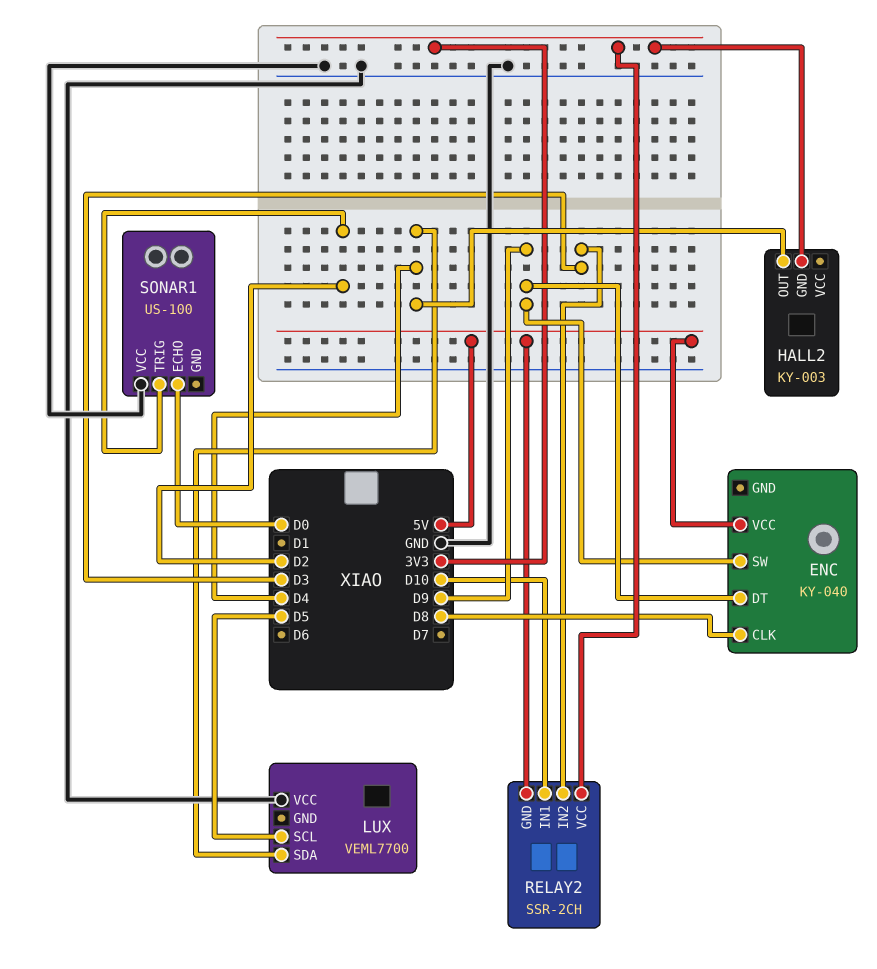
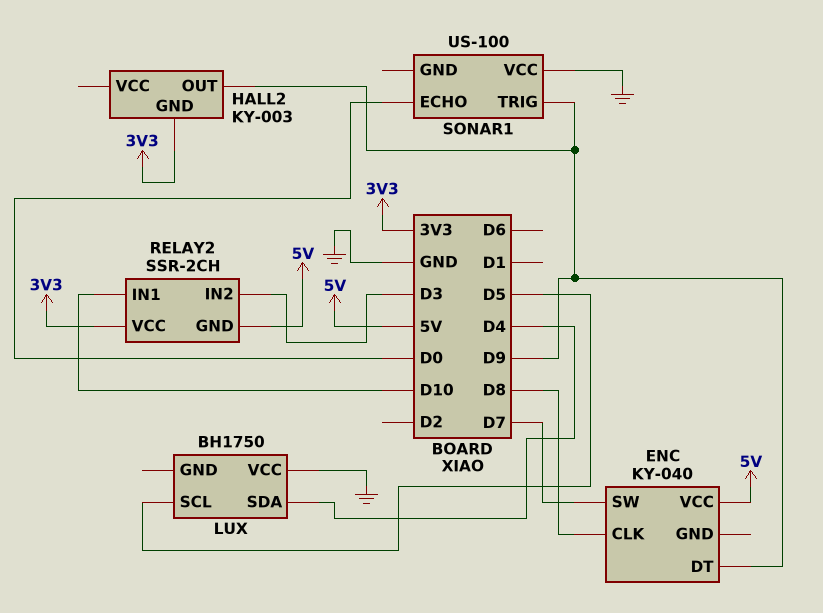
ENC pin SW: D9 -> D7
HALL2 pin OUT: D4 -> D9
LUX: VEML7700 -> BH1750
SONAR1 pin TRIG: D2 -> D9

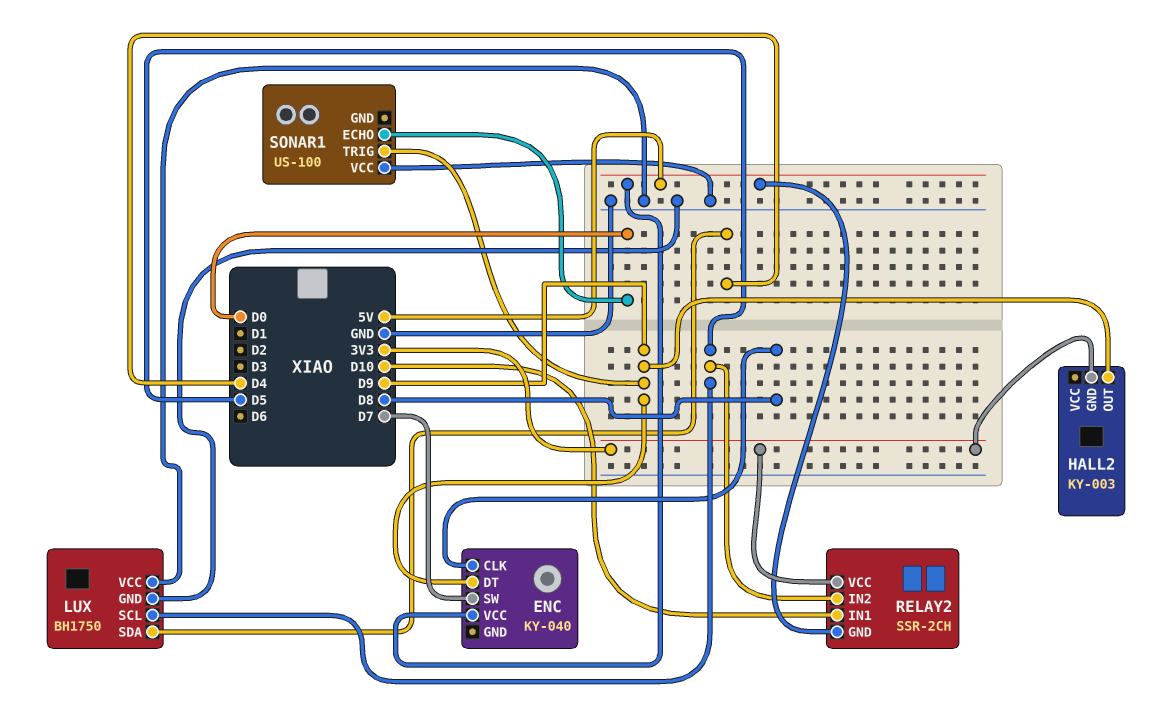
LUX pin GND: none -> GND
RELAY2 pin IN2: D3 -> D5

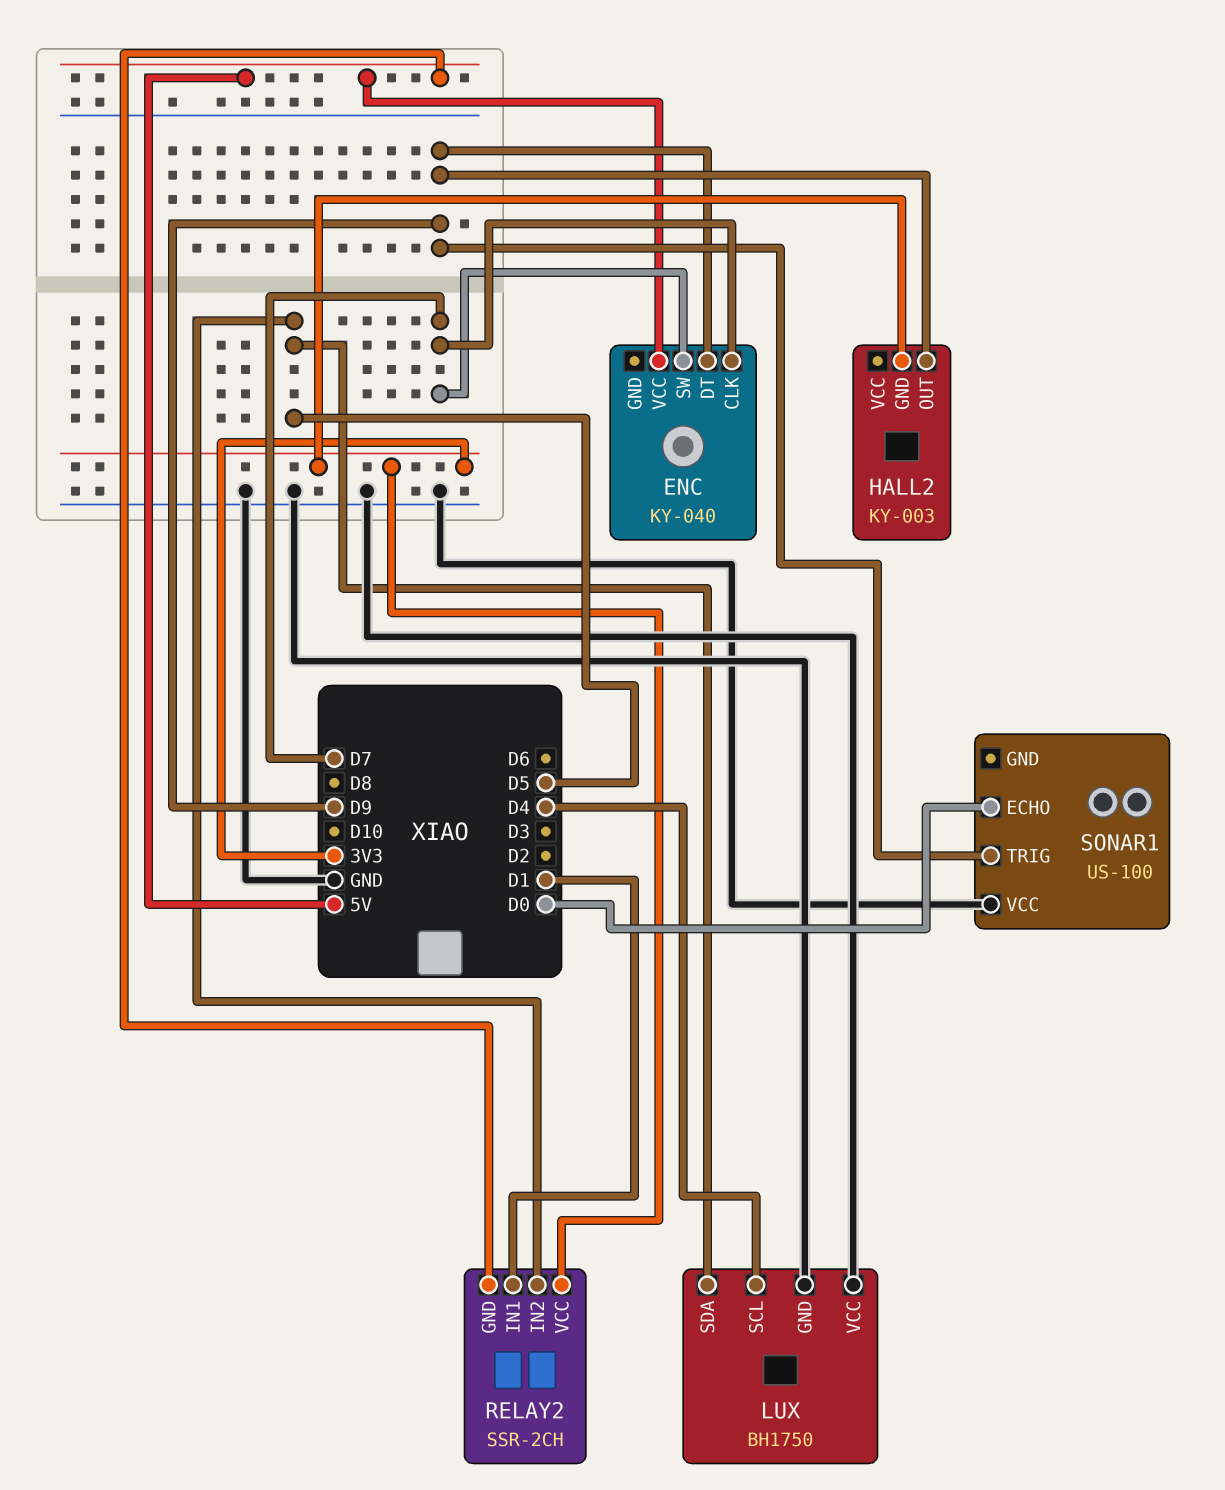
ENC pin CLK: D8 -> D7
LUX pin SCL: D5 -> D4
LUX pin SDA: D4 -> D5
RELAY2 pin IN1: D10 -> D1

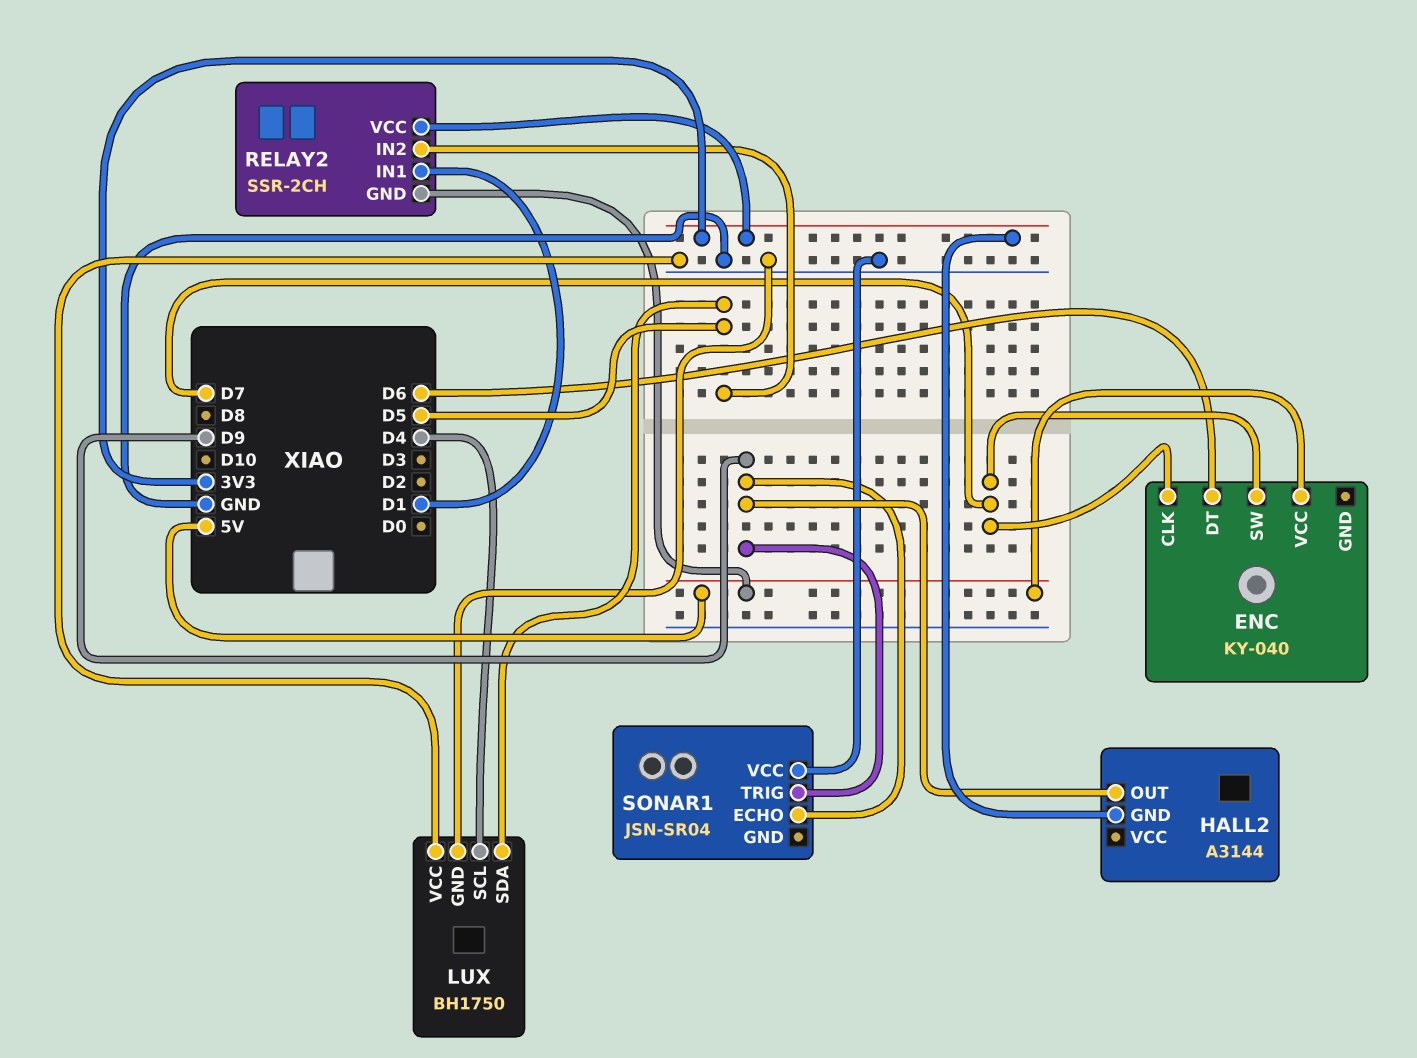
ENC pin DT: D9 -> D6
HALL2: KY-003 -> A3144
SONAR1: US-100 -> JSN-SR04
SONAR1 pin ECHO: D0 -> D9

